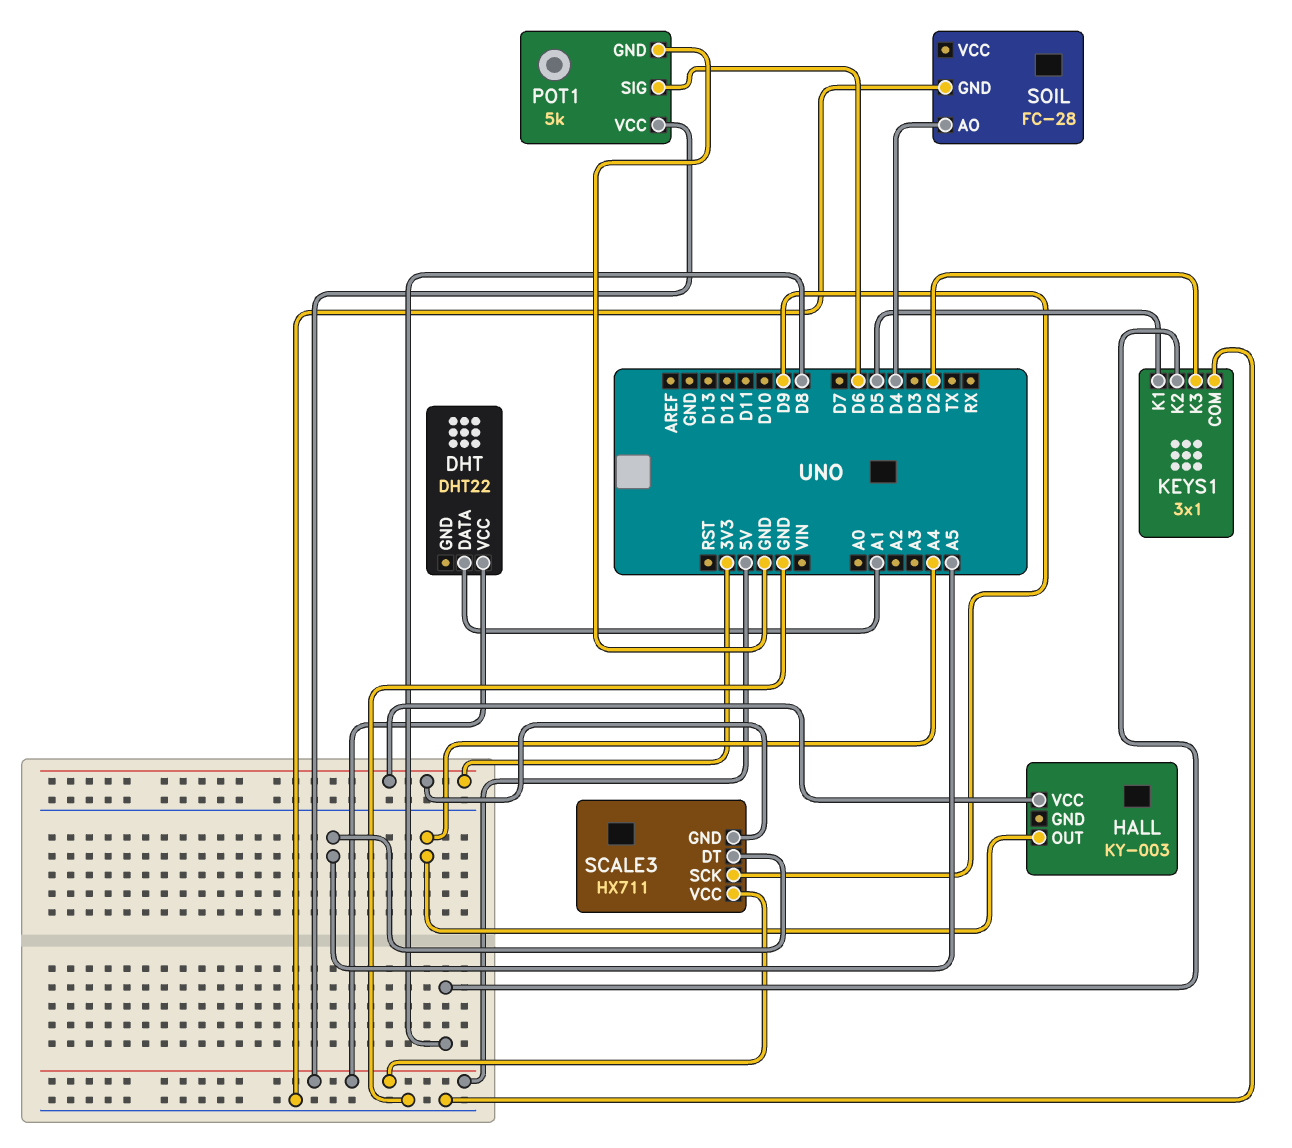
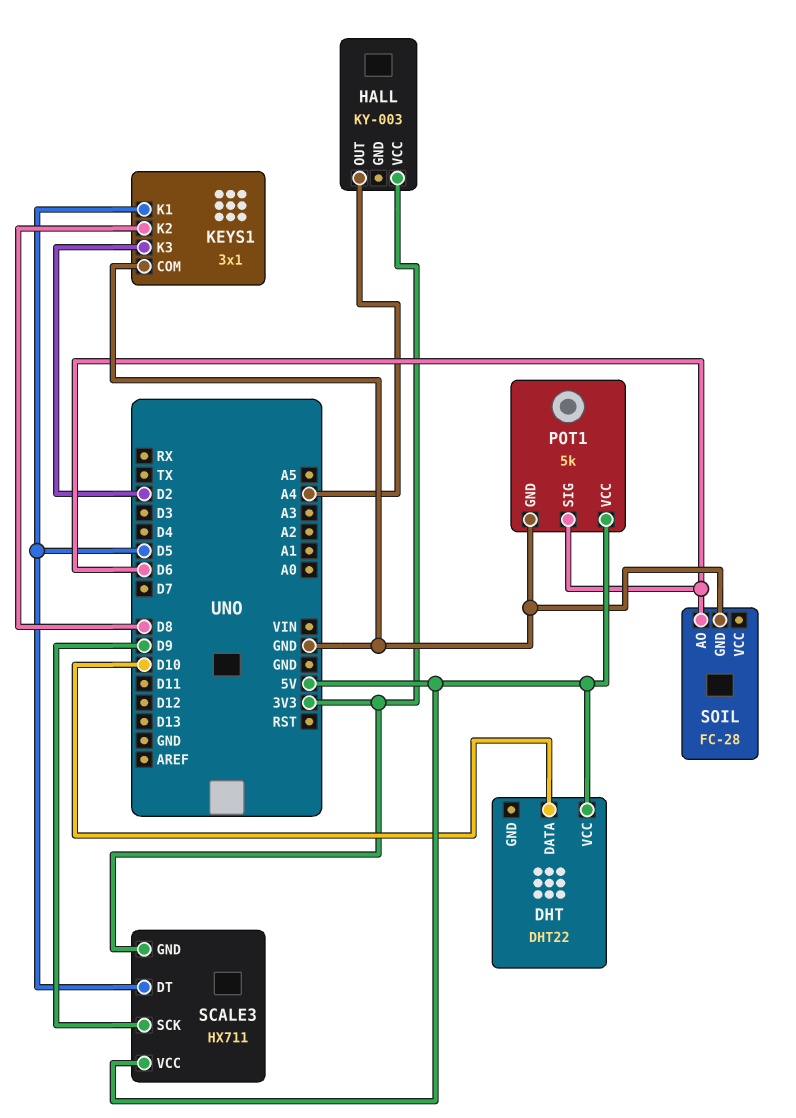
DHT pin DATA: A1 -> D10
SCALE3 pin DT: A5 -> D5
SOIL pin AO: D4 -> D6

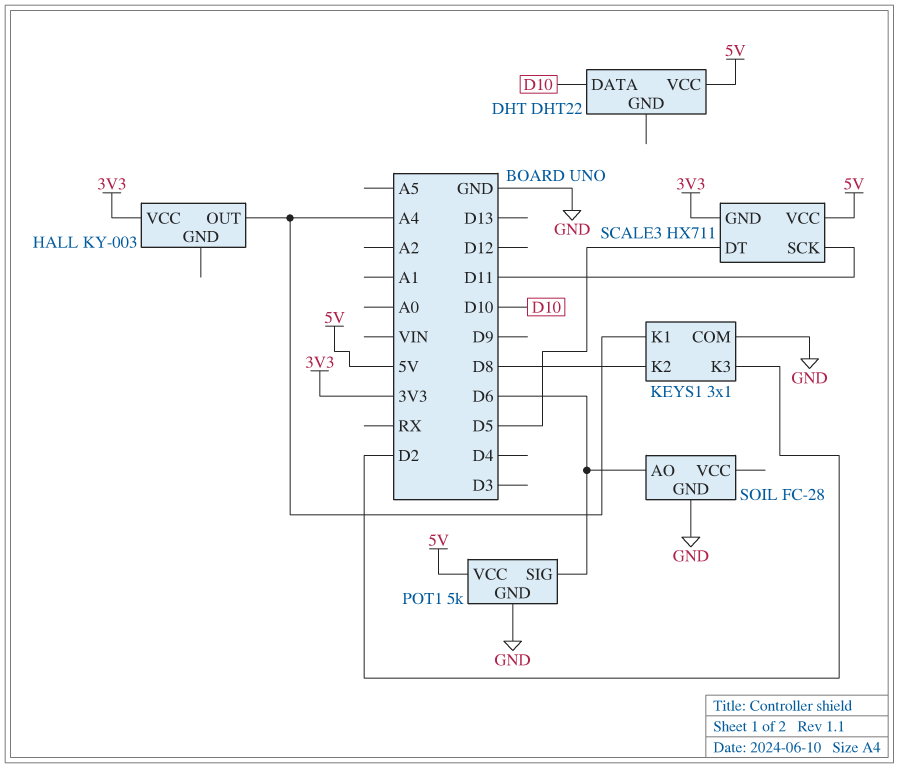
KEYS1 pin K1: D5 -> A4
SCALE3 pin SCK: D9 -> D11

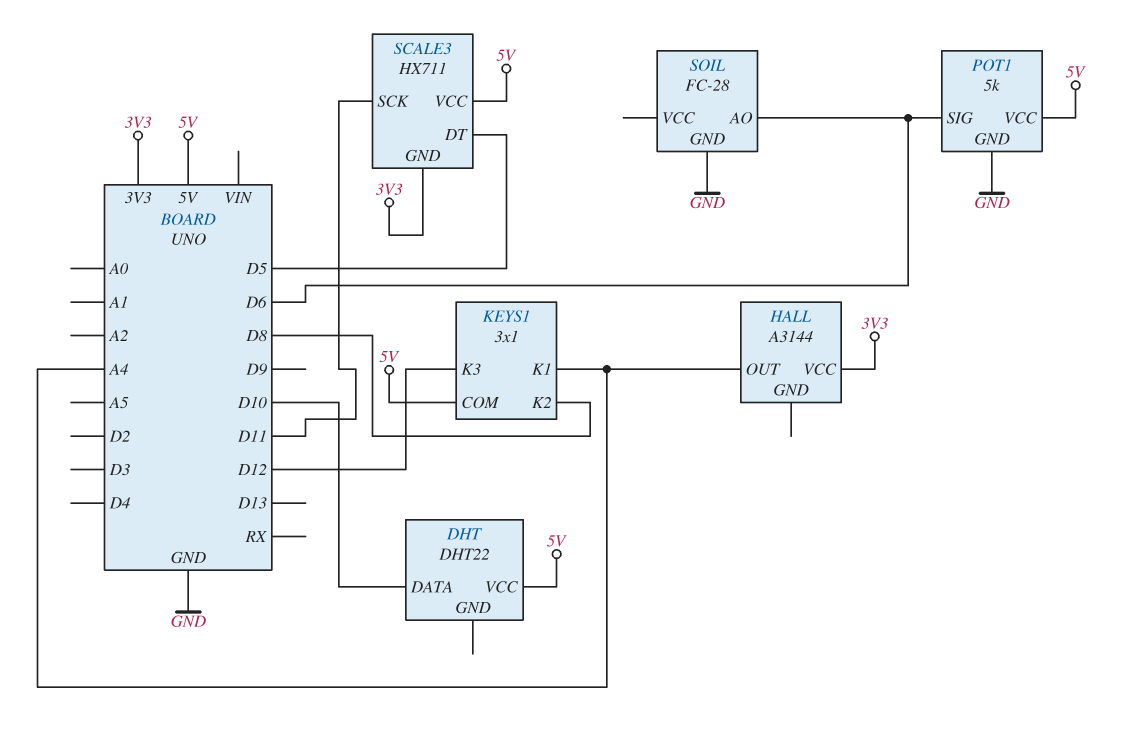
HALL: KY-003 -> A3144
KEYS1 pin COM: GND -> 5V
KEYS1 pin K3: D2 -> D12

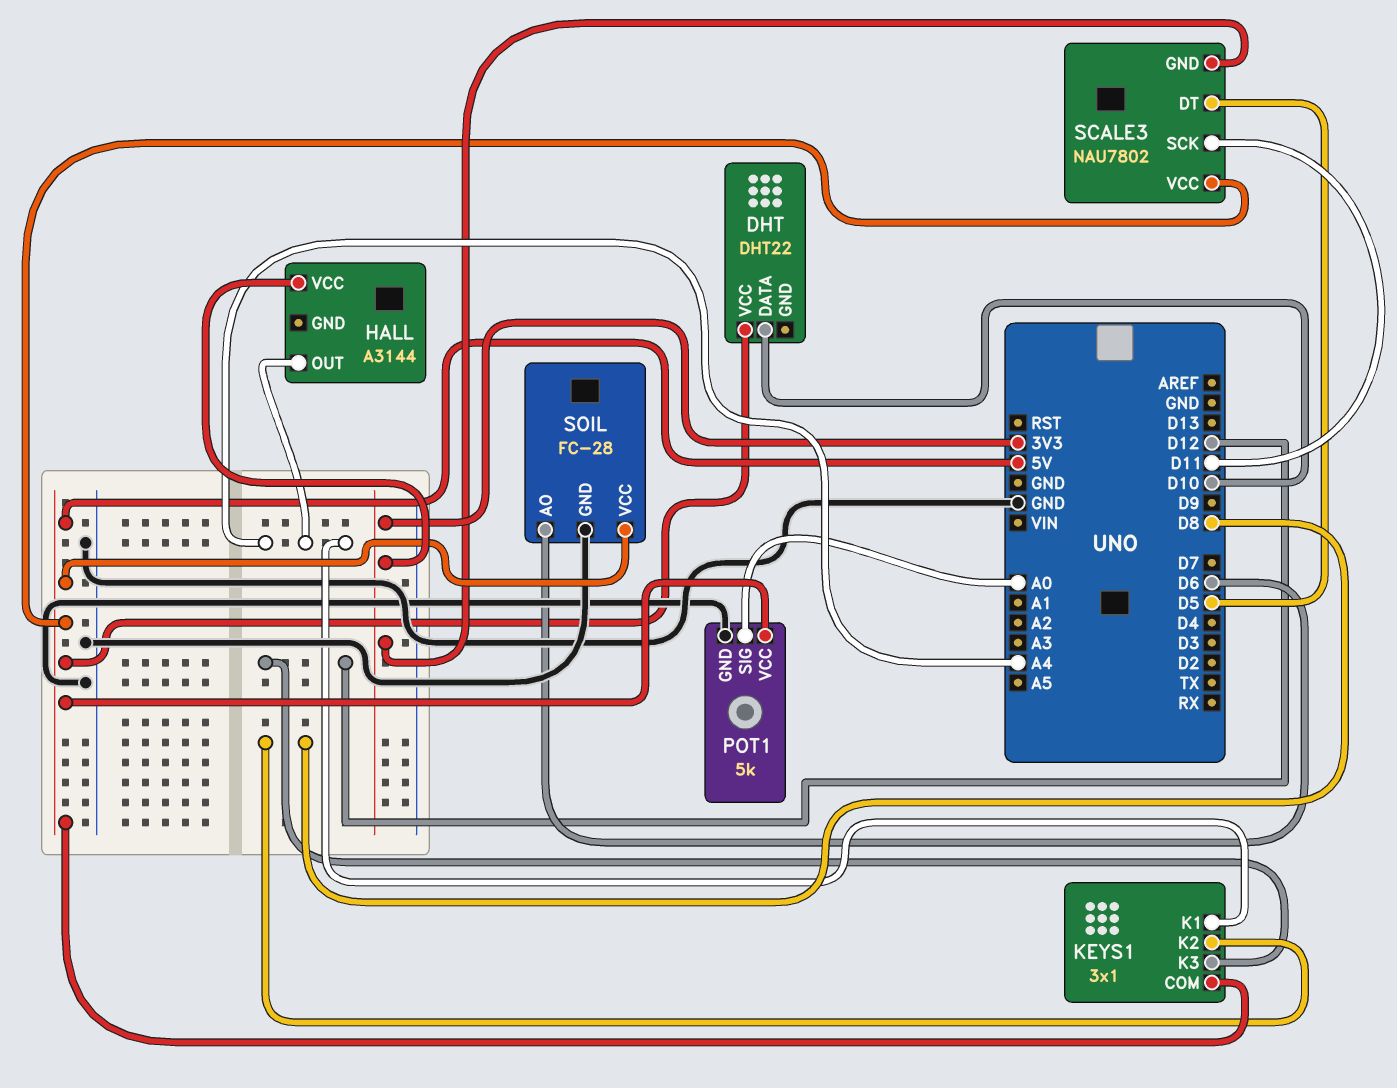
POT1 pin SIG: D6 -> A0
SCALE3: HX711 -> NAU7802
SOIL pin VCC: none -> 5V

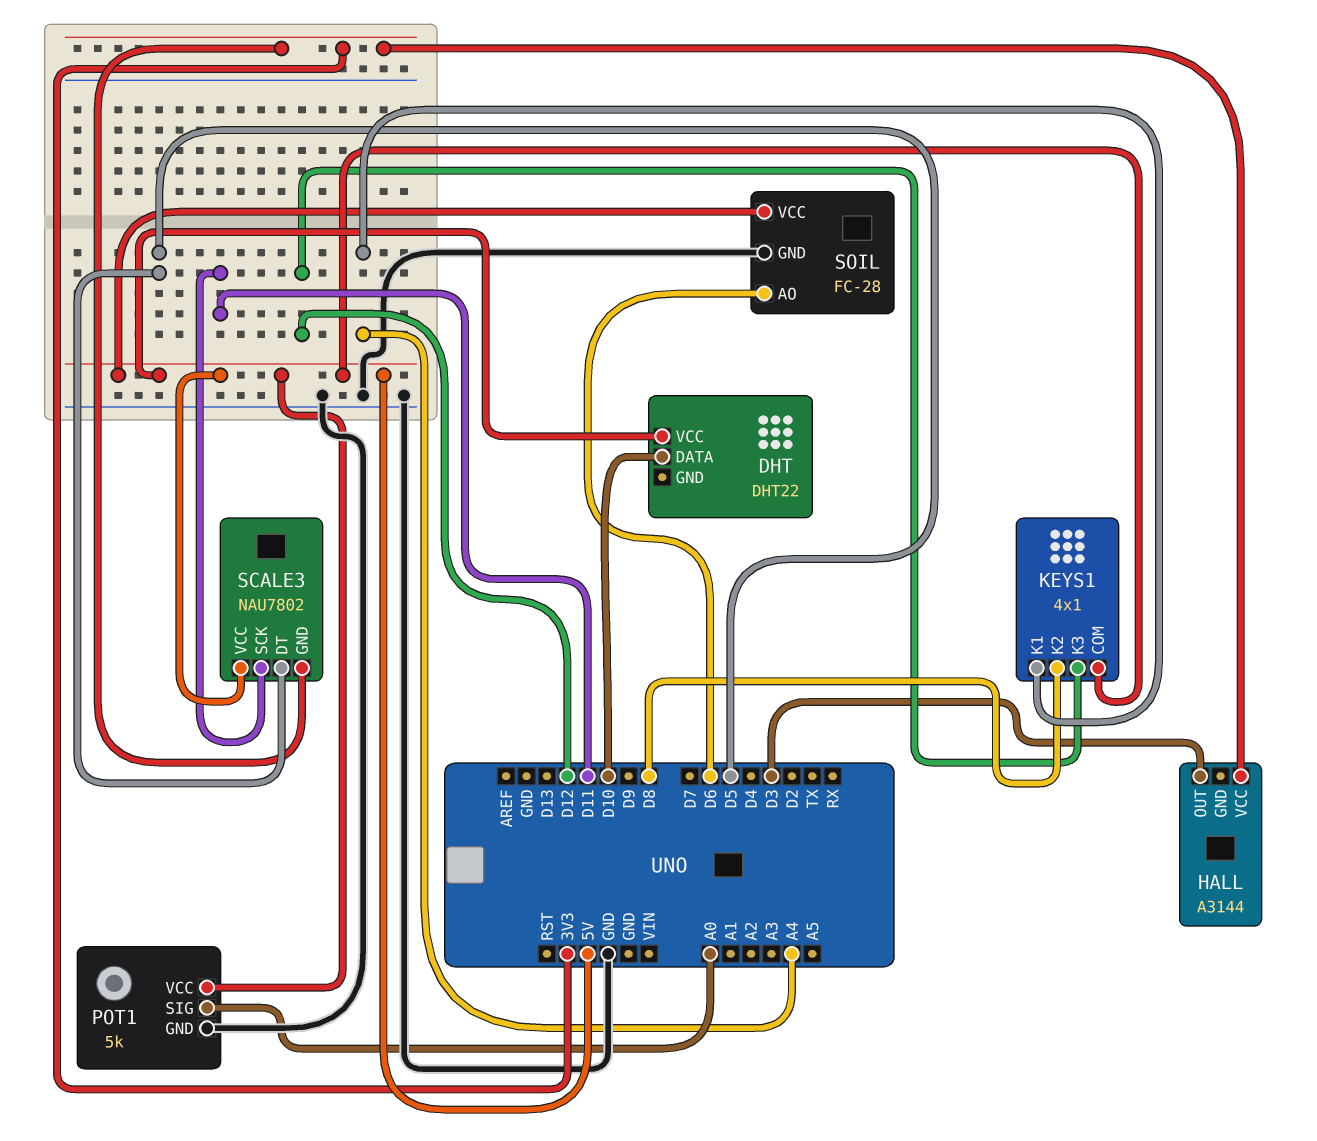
HALL pin OUT: A4 -> D3
KEYS1: 3x1 -> 4x1

